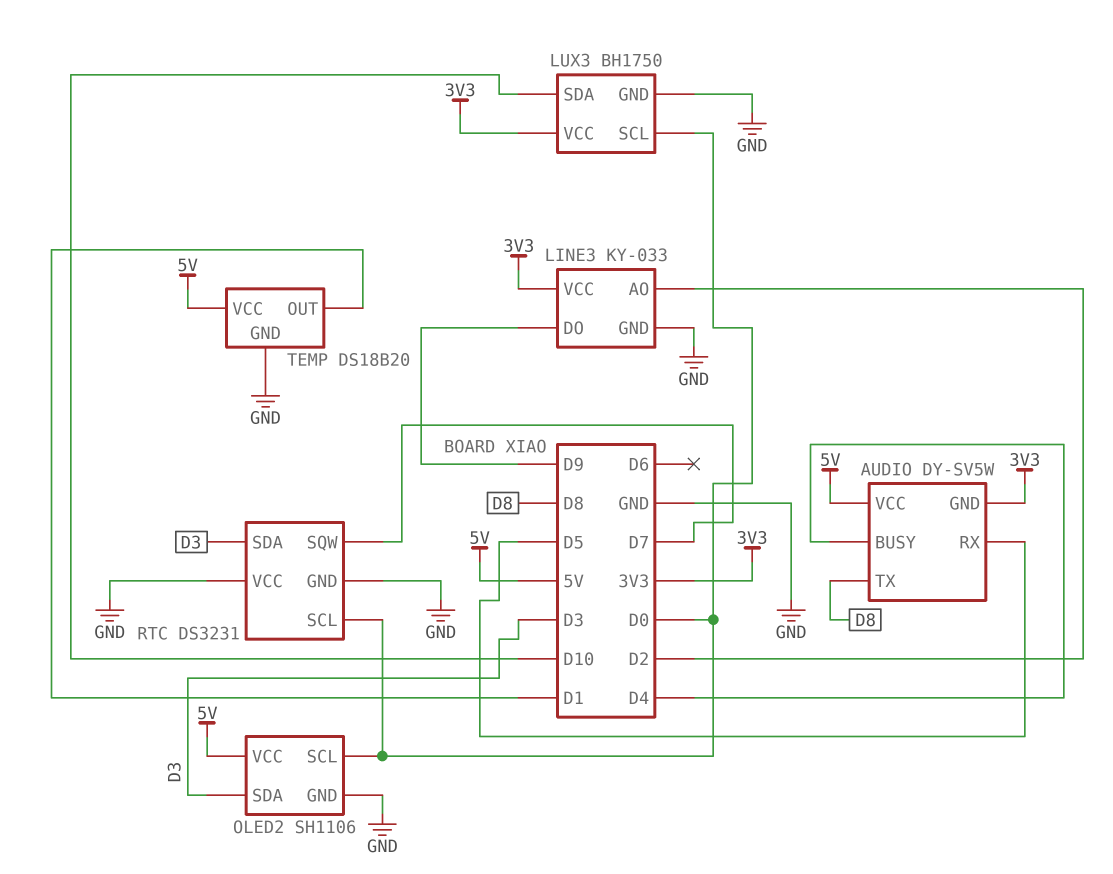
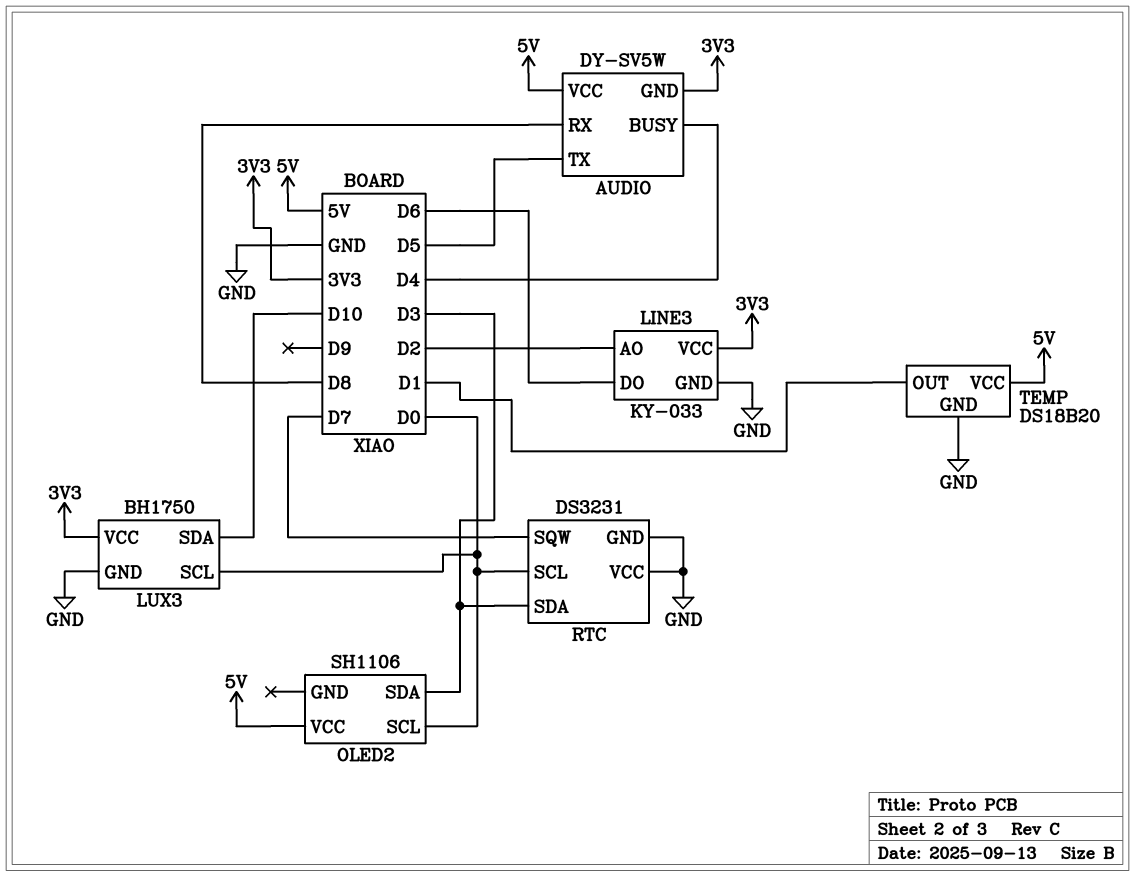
AUDIO pin RX: D5 -> D8
AUDIO pin TX: D8 -> D5
LINE3 pin DO: D9 -> D6
OLED2 pin GND: GND -> none

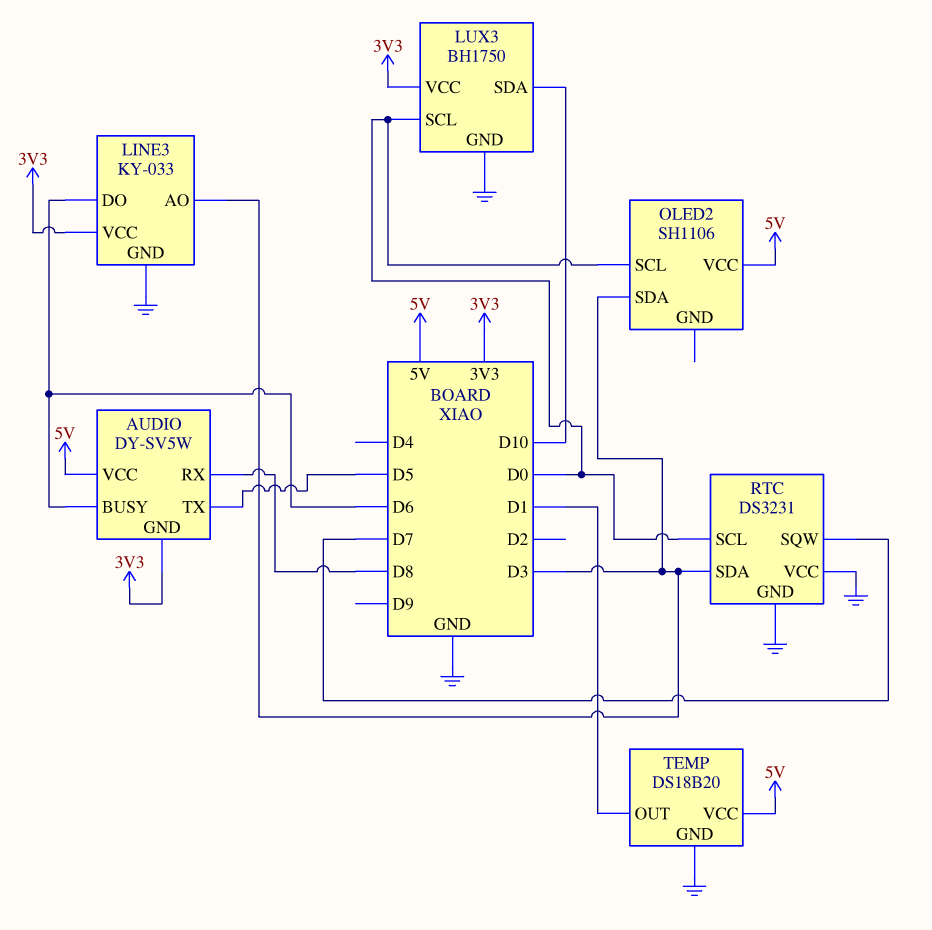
AUDIO pin BUSY: D4 -> D6
LINE3 pin AO: D2 -> D3

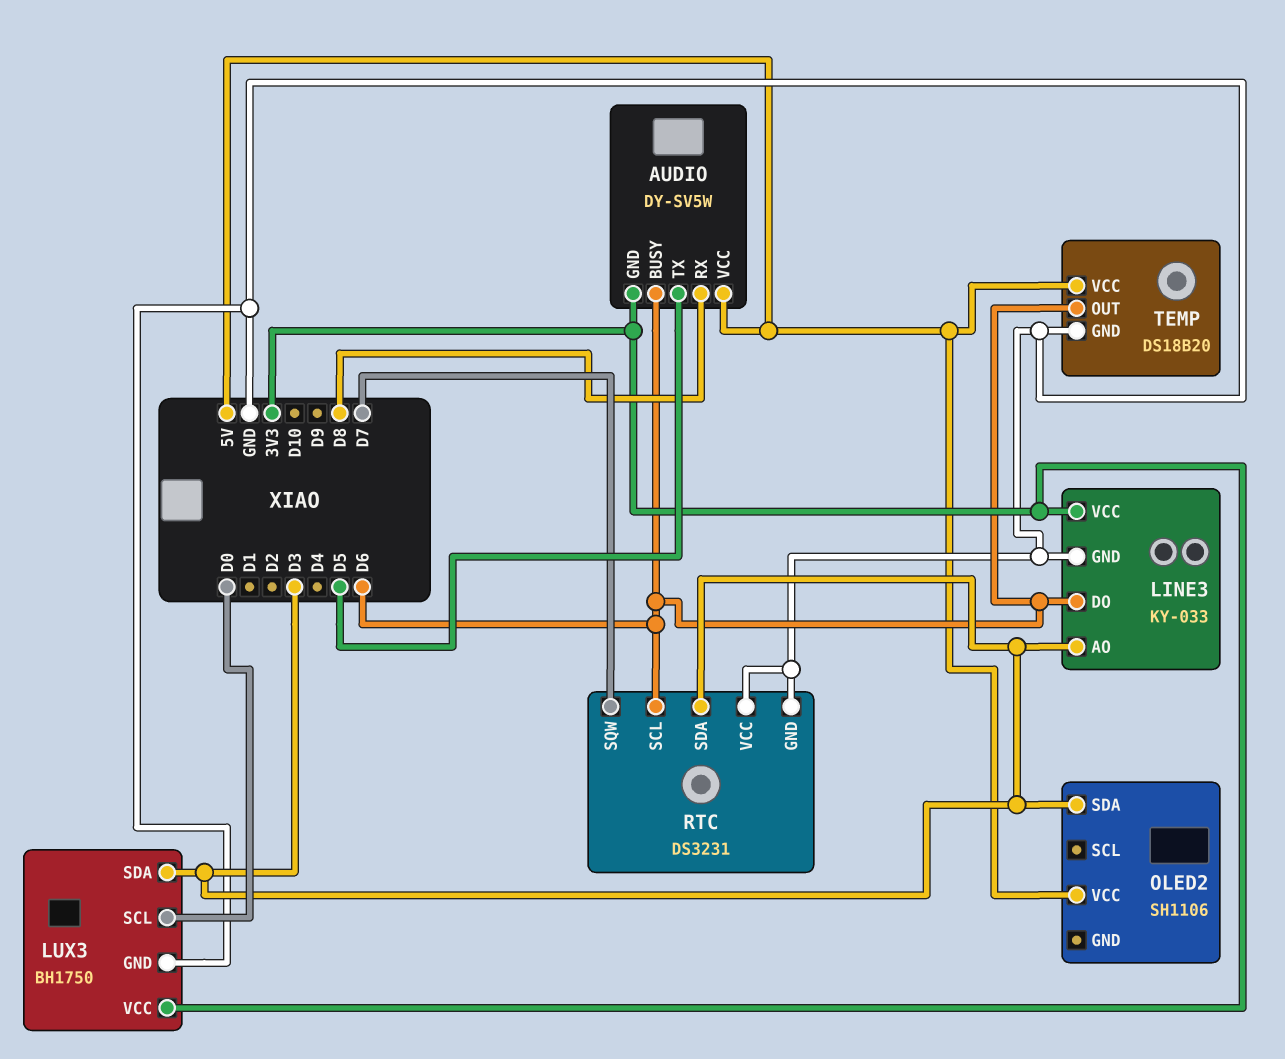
LUX3 pin SDA: D10 -> D3
OLED2 pin SCL: D0 -> none
RTC pin SCL: D0 -> D6
TEMP pin OUT: D1 -> D6

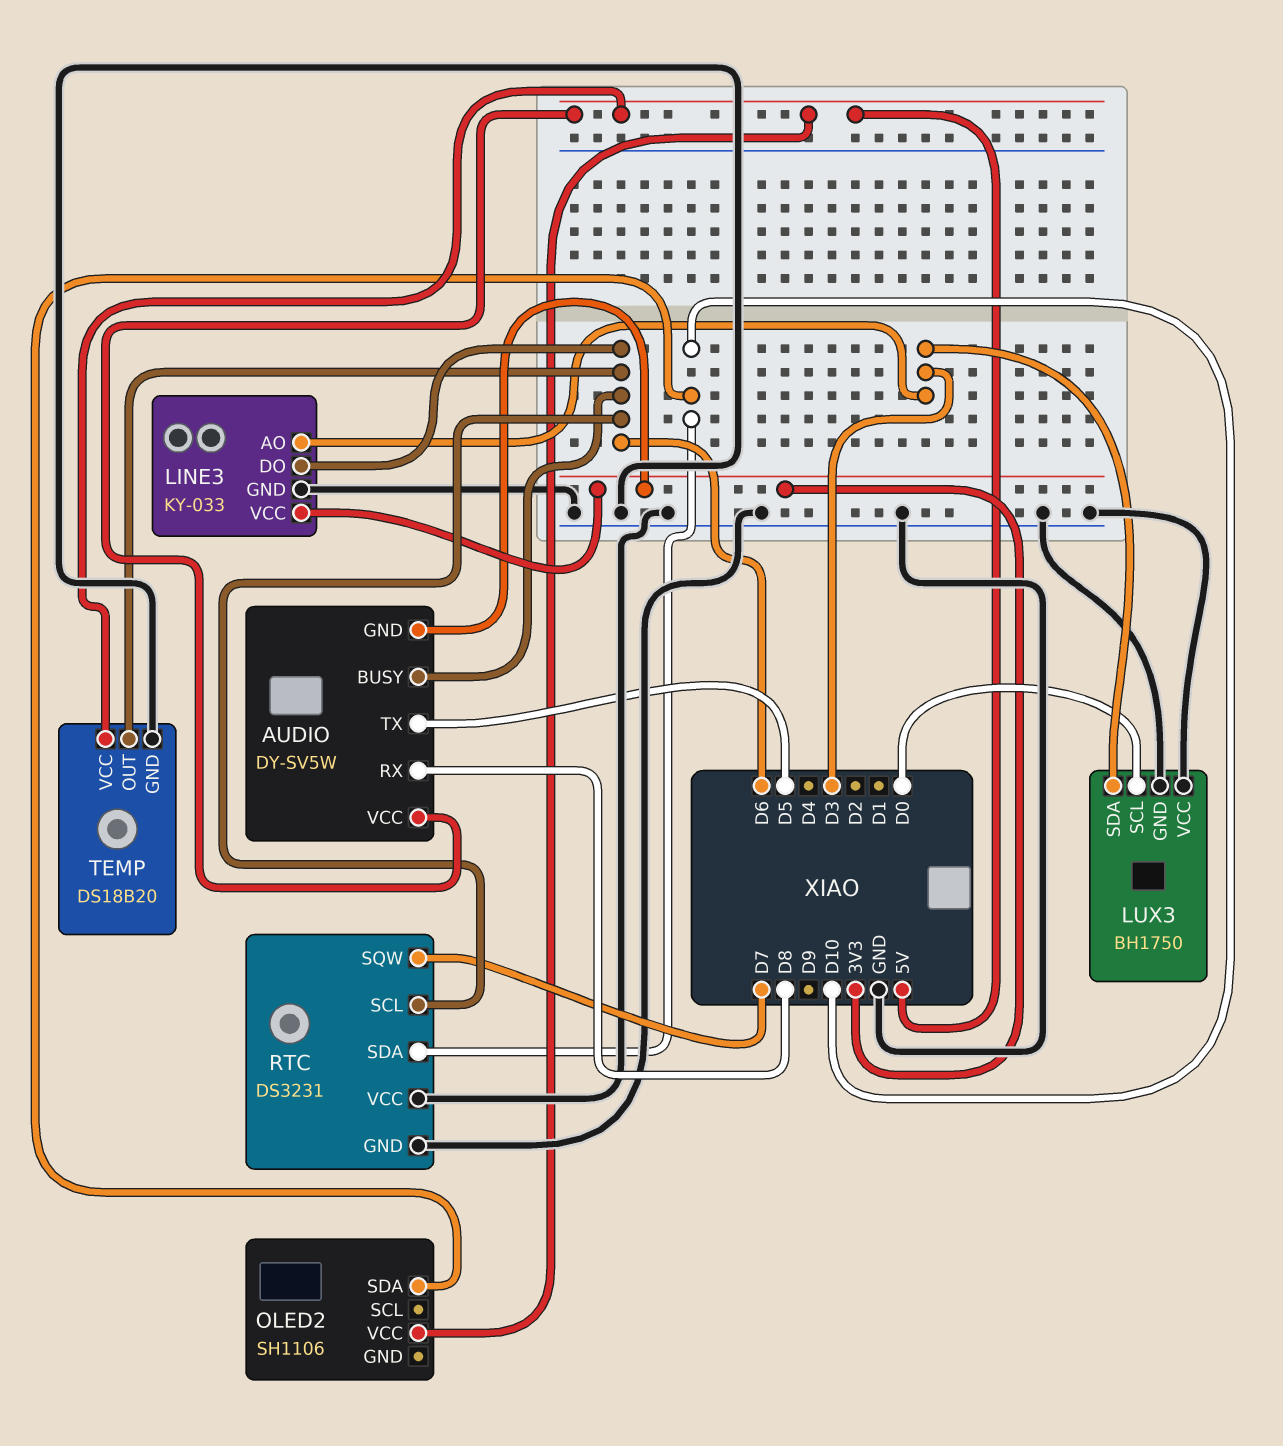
LUX3 pin VCC: 3V3 -> GND
OLED2 pin SDA: D3 -> D10
RTC pin SDA: D3 -> D10

